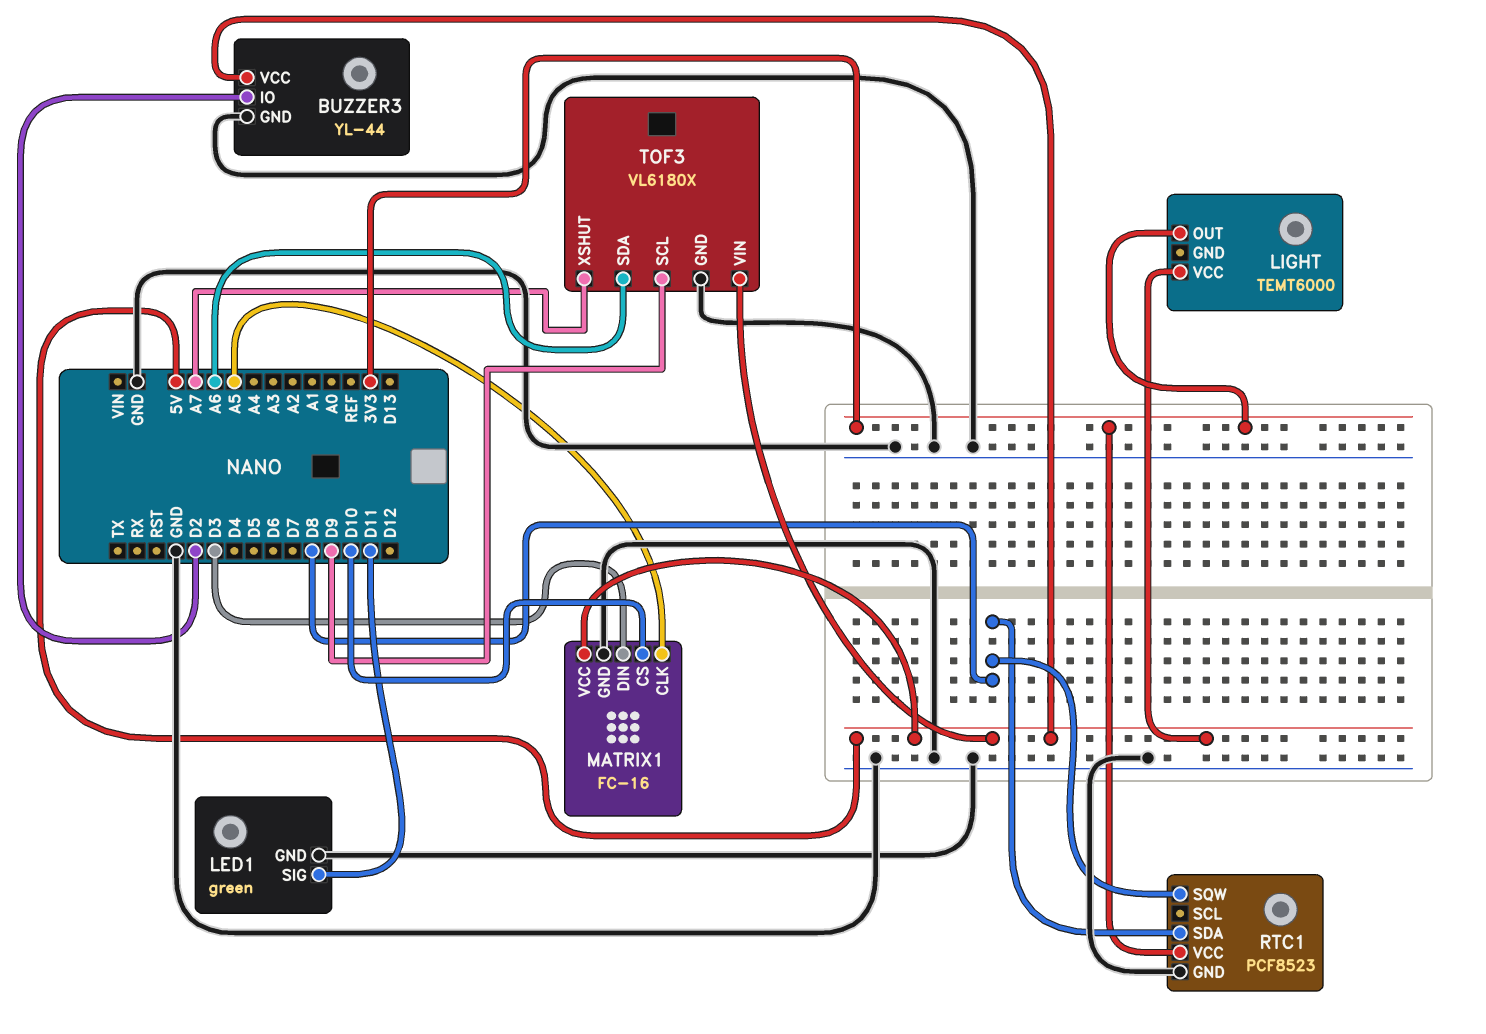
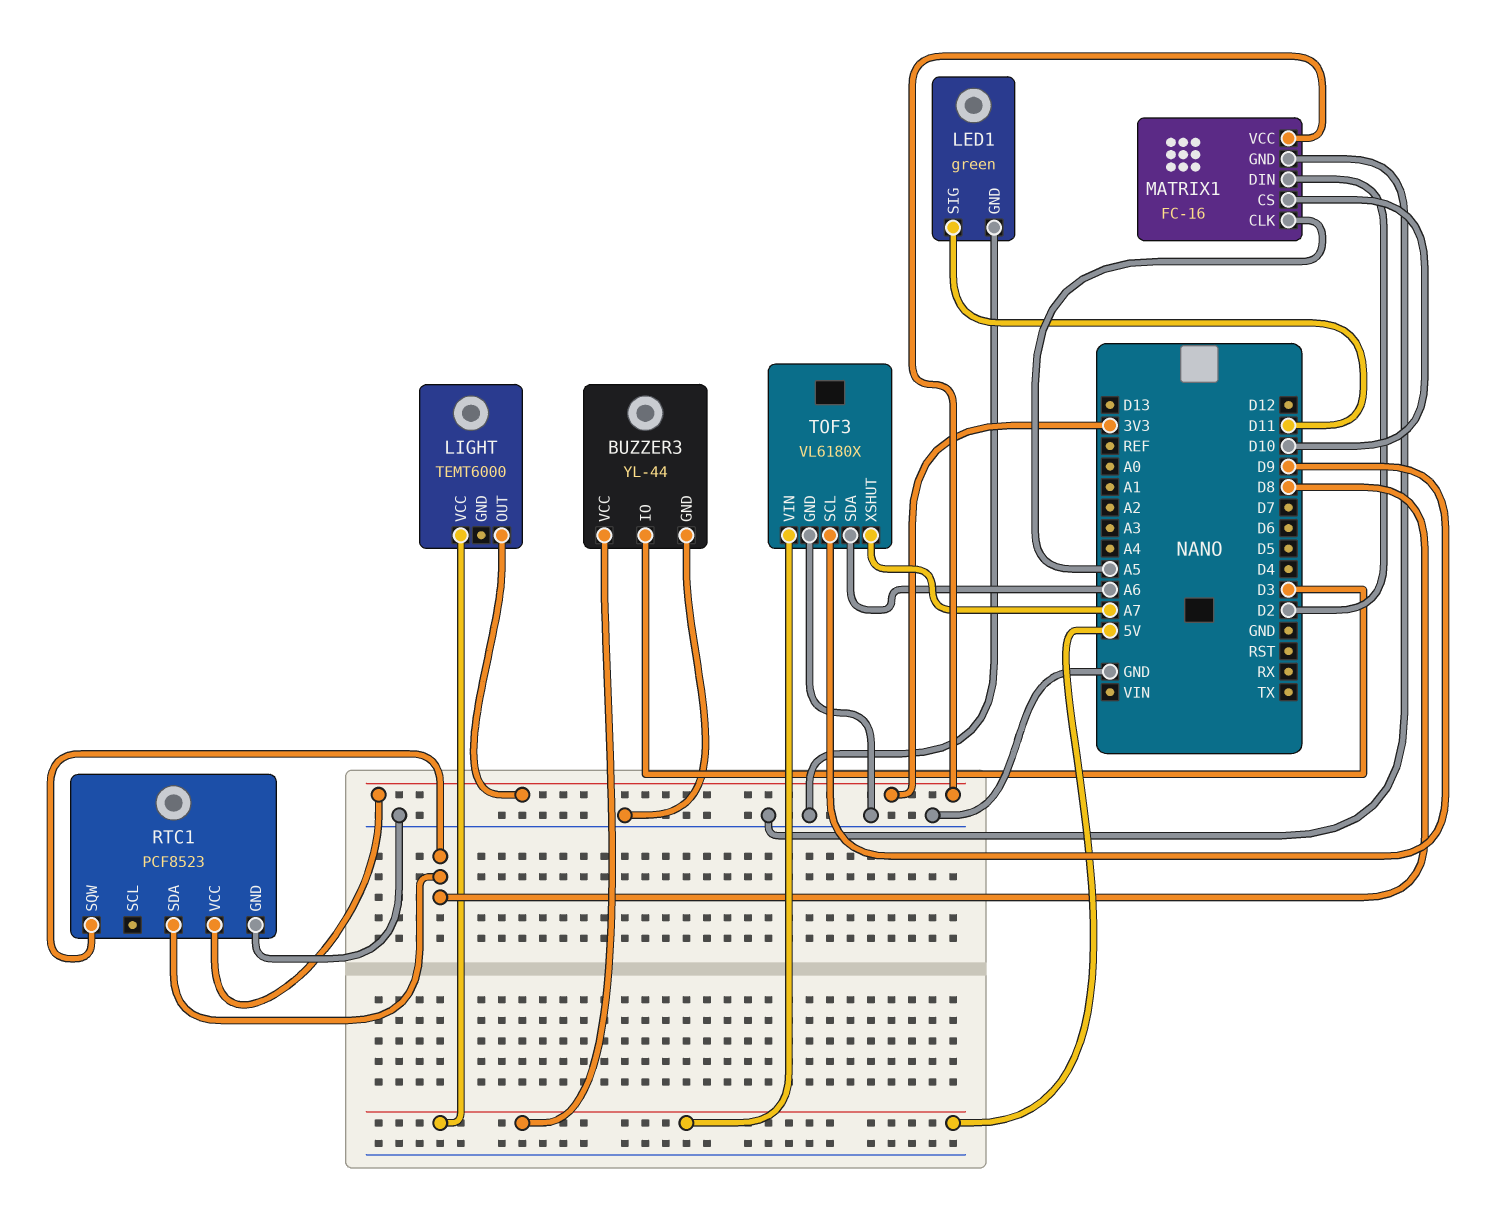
BUZZER3 pin IO: D2 -> D3
MATRIX1 pin DIN: D3 -> D2
MATRIX1 pin VCC: 5V -> 3V3

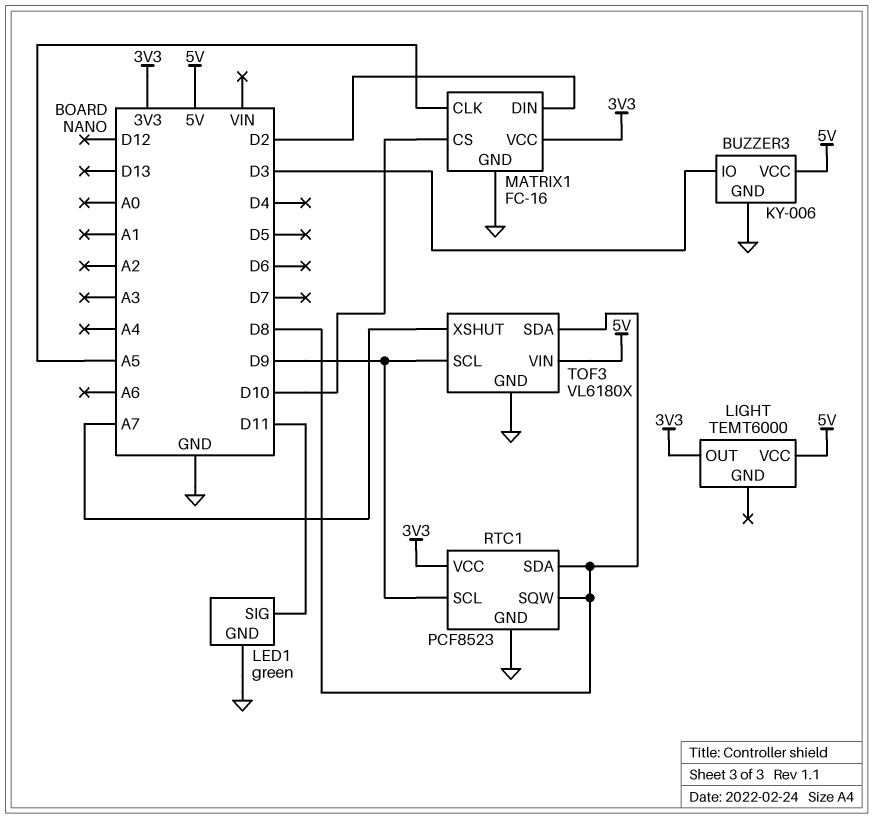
BUZZER3: YL-44 -> KY-006
RTC1 pin SCL: none -> D9
TOF3 pin SDA: A6 -> D8

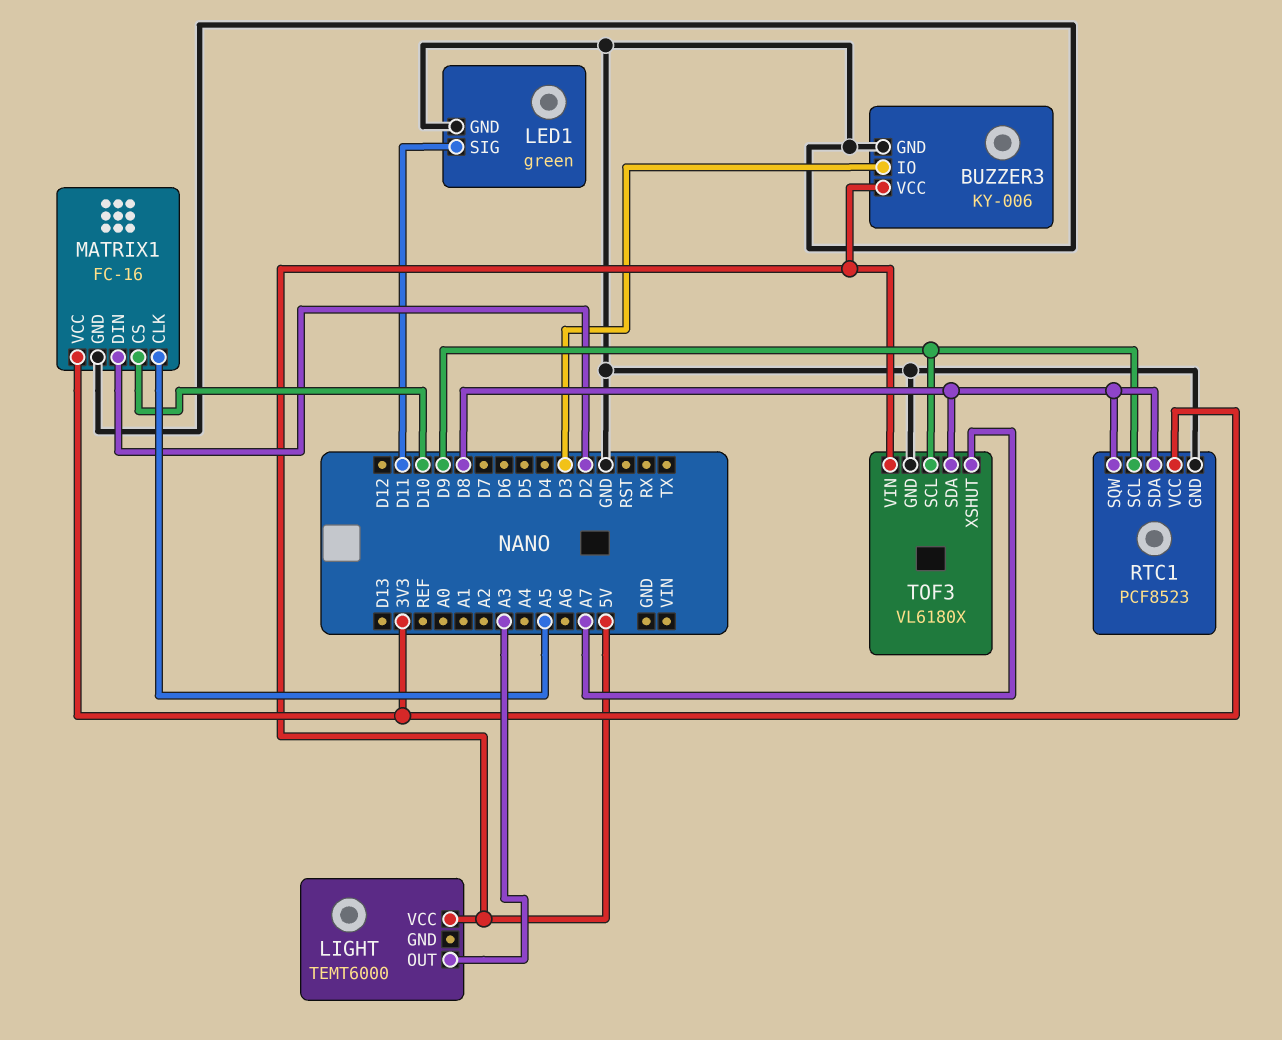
LIGHT pin OUT: 3V3 -> A3

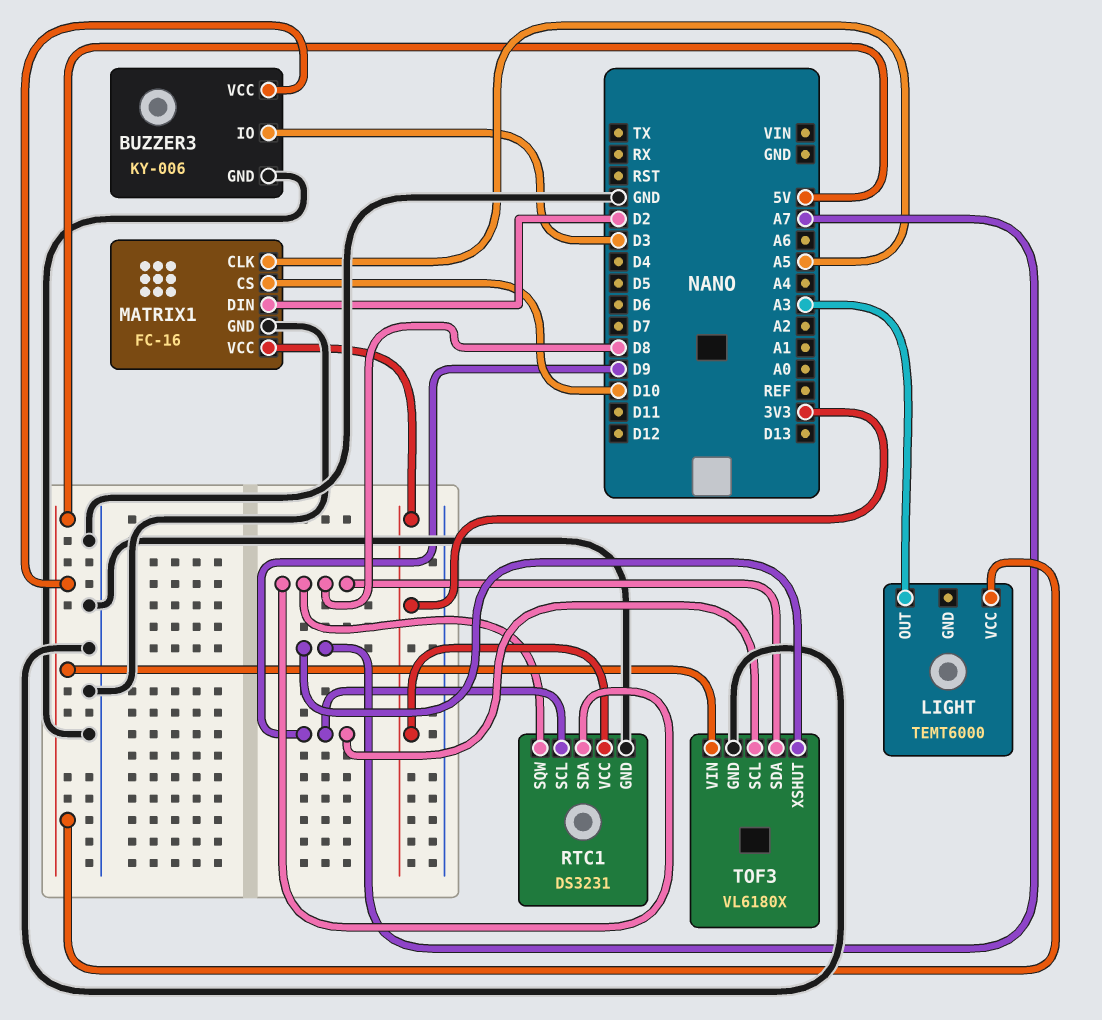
LED1: green -> none
LED1 pin GND: GND -> none
LED1 pin SIG: D11 -> none
RTC1: PCF8523 -> DS3231

